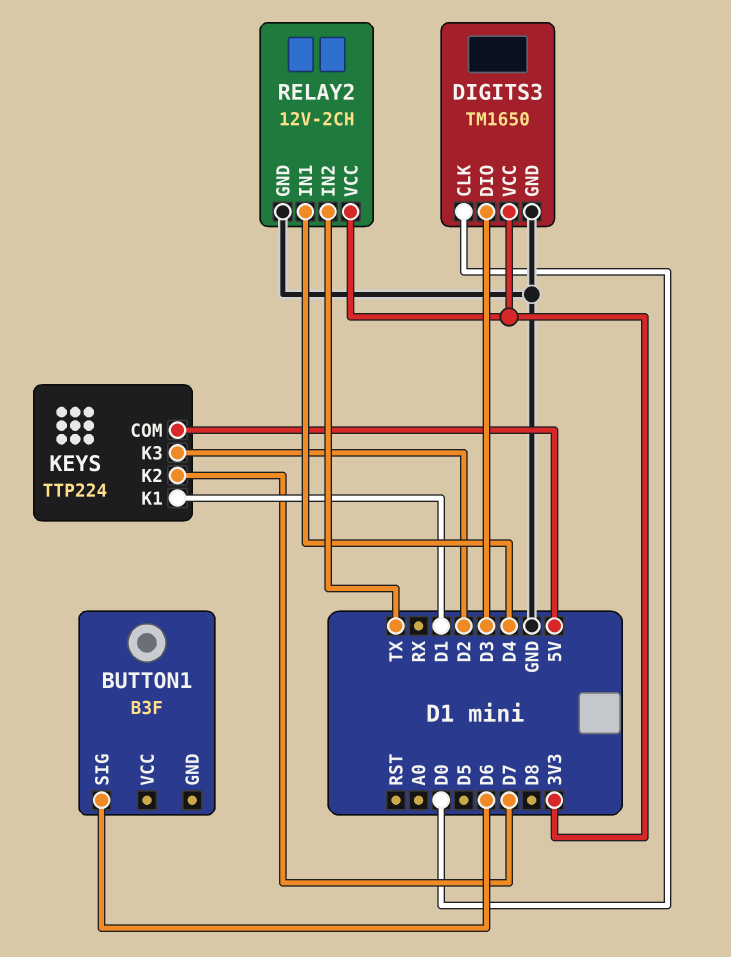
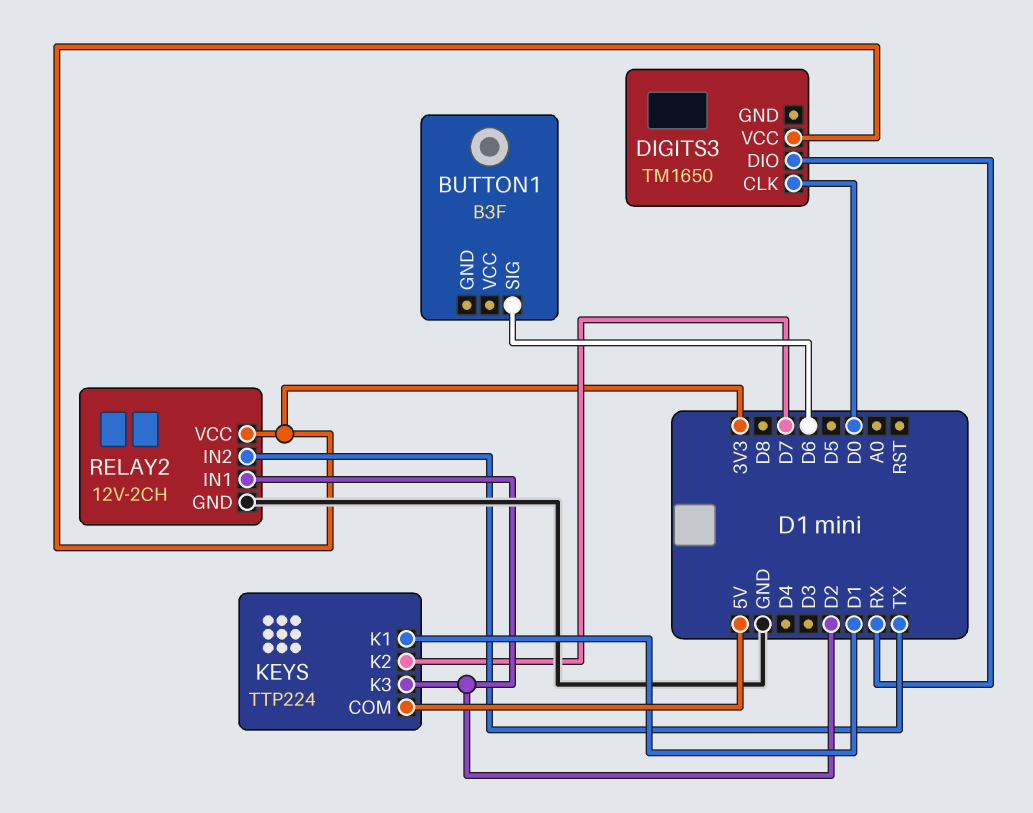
DIGITS3 pin DIO: D3 -> RX
DIGITS3 pin GND: GND -> none
RELAY2 pin IN1: D4 -> D2

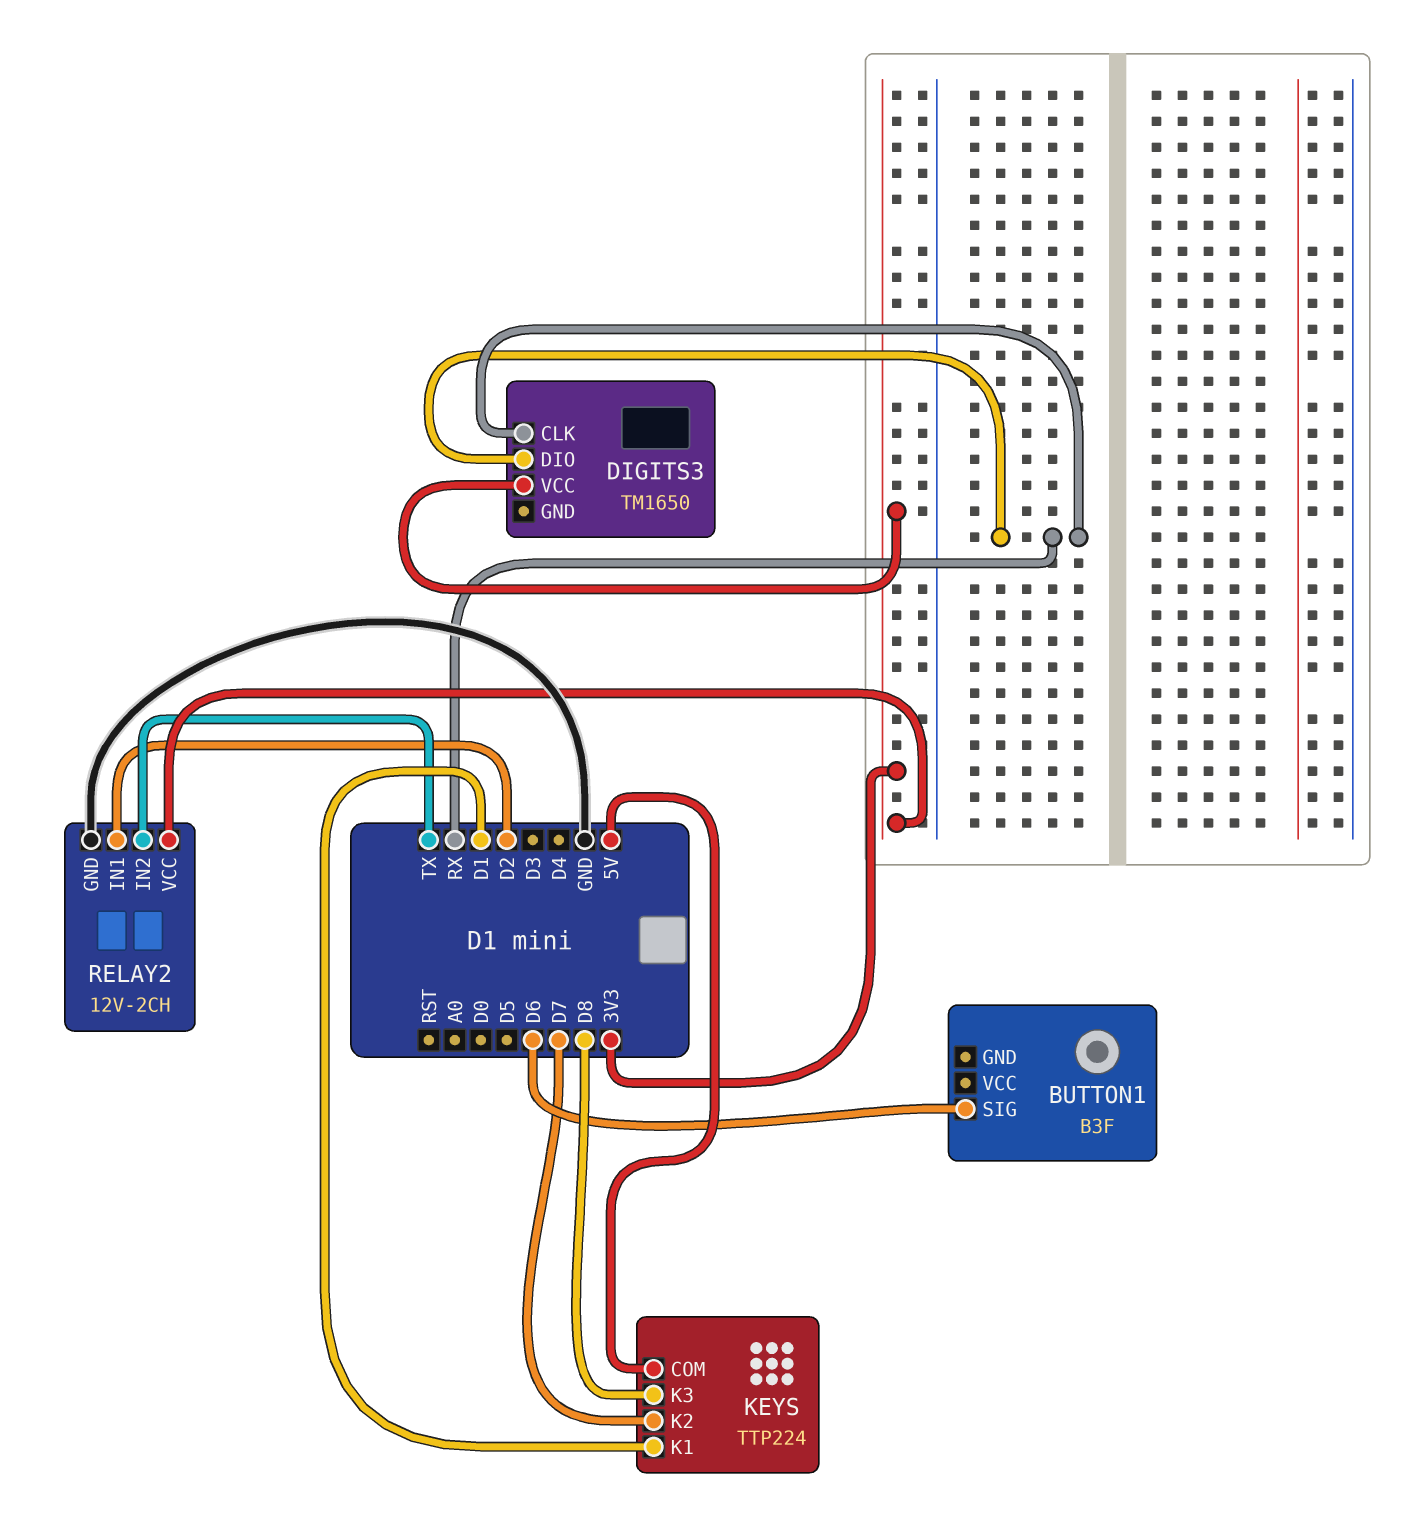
DIGITS3 pin CLK: D0 -> RX
KEYS pin K3: D2 -> D8

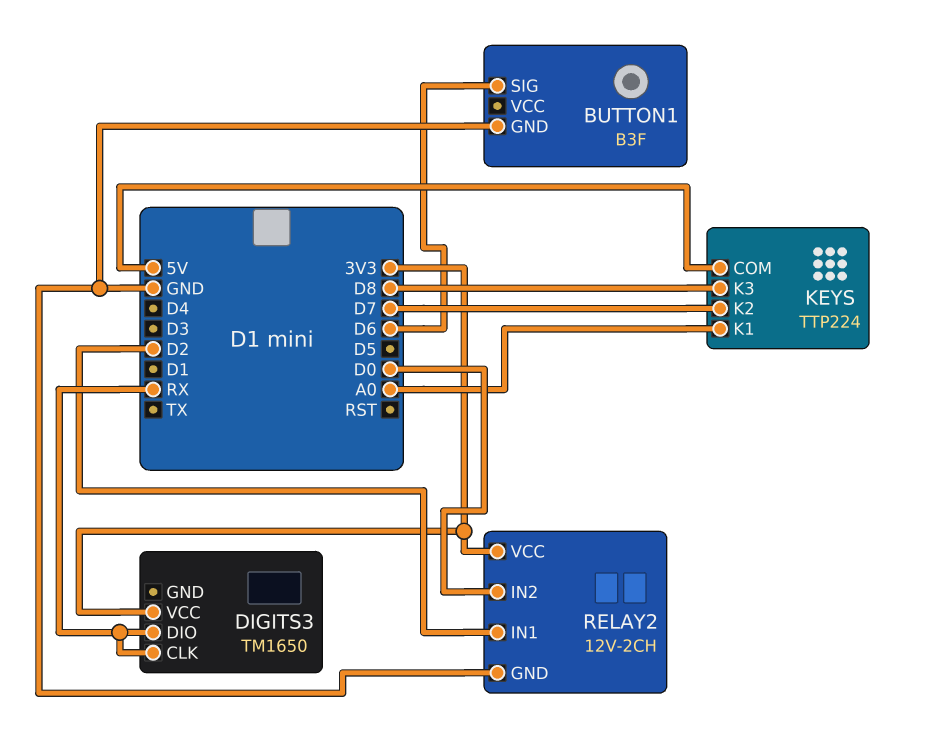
BUTTON1 pin GND: none -> GND
KEYS pin K1: D1 -> A0
RELAY2 pin IN2: TX -> D0

